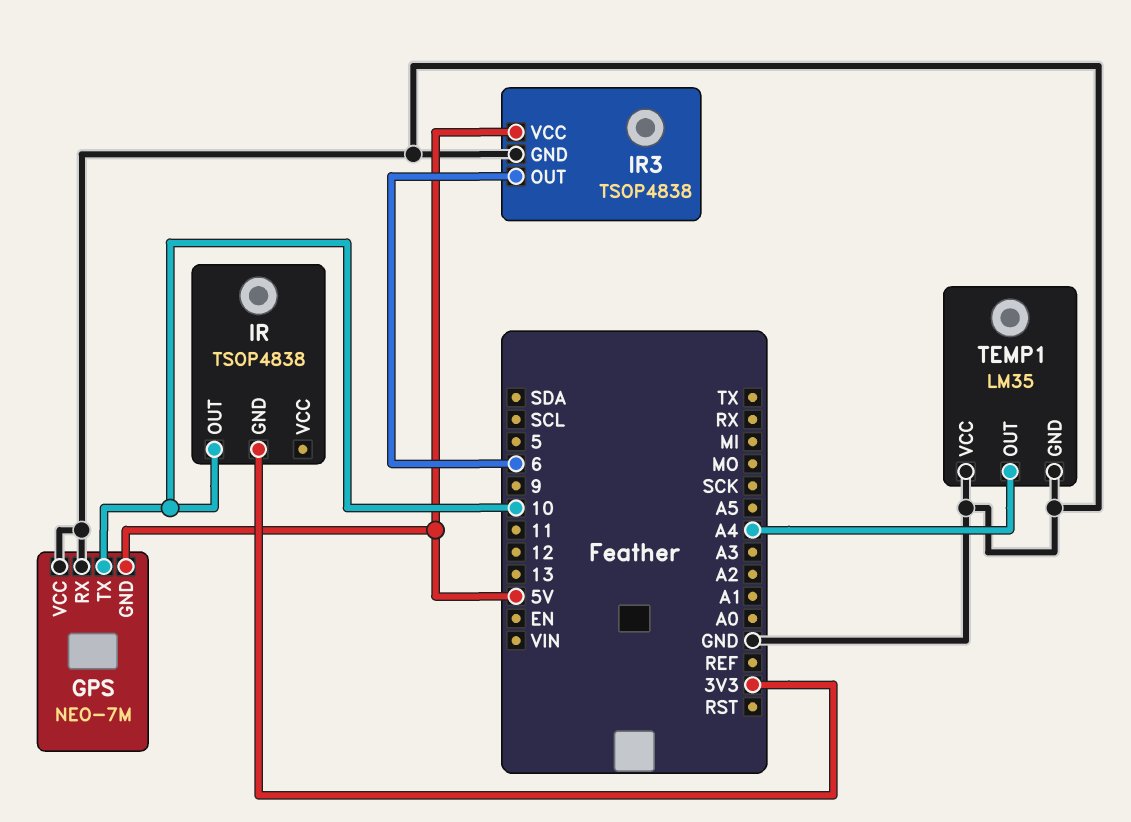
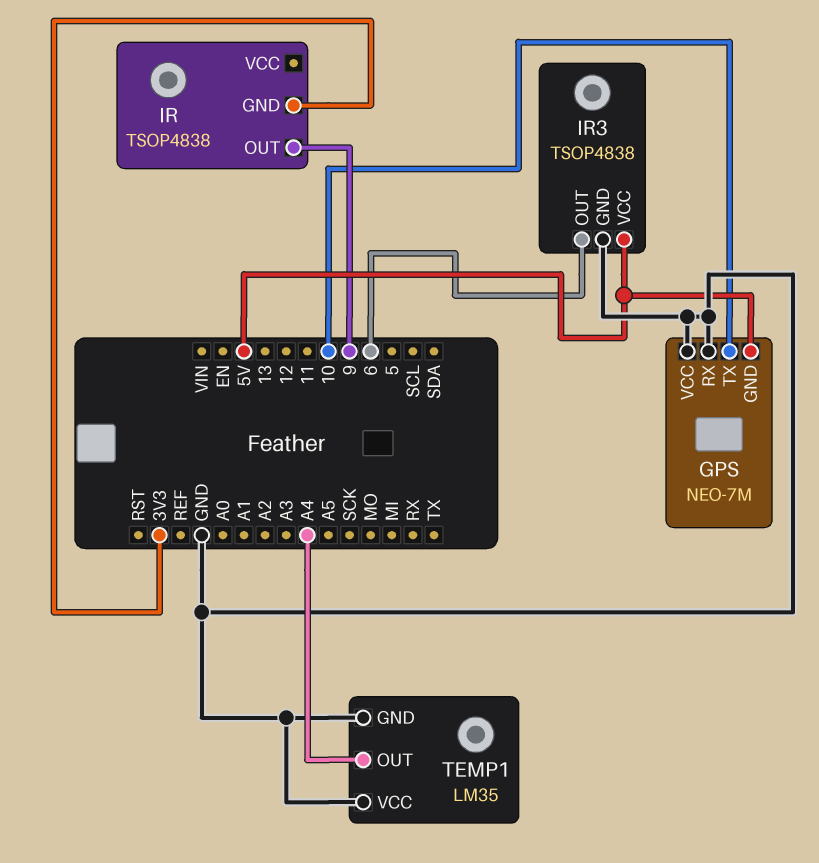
IR pin OUT: 10 -> 9

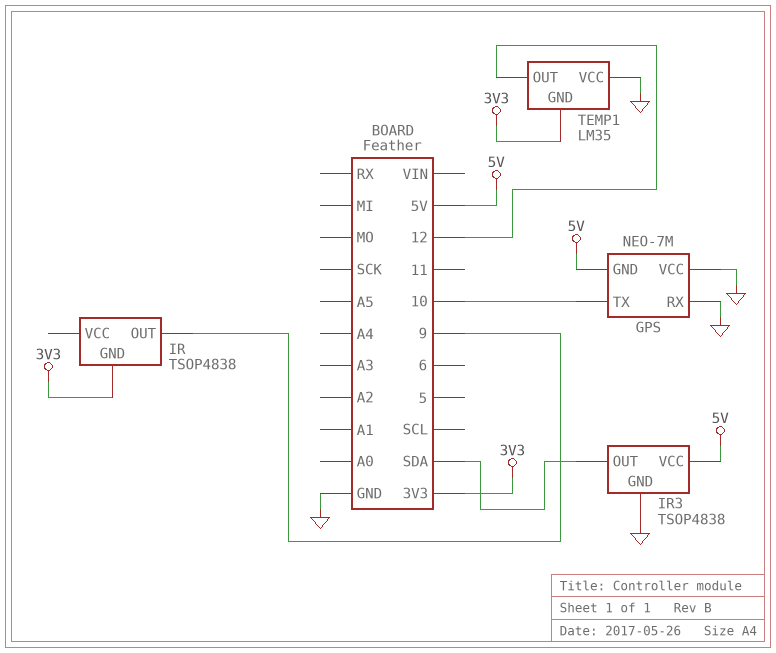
IR3 pin OUT: 6 -> SDA
TEMP1 pin GND: GND -> 3V3
TEMP1 pin OUT: A4 -> 12

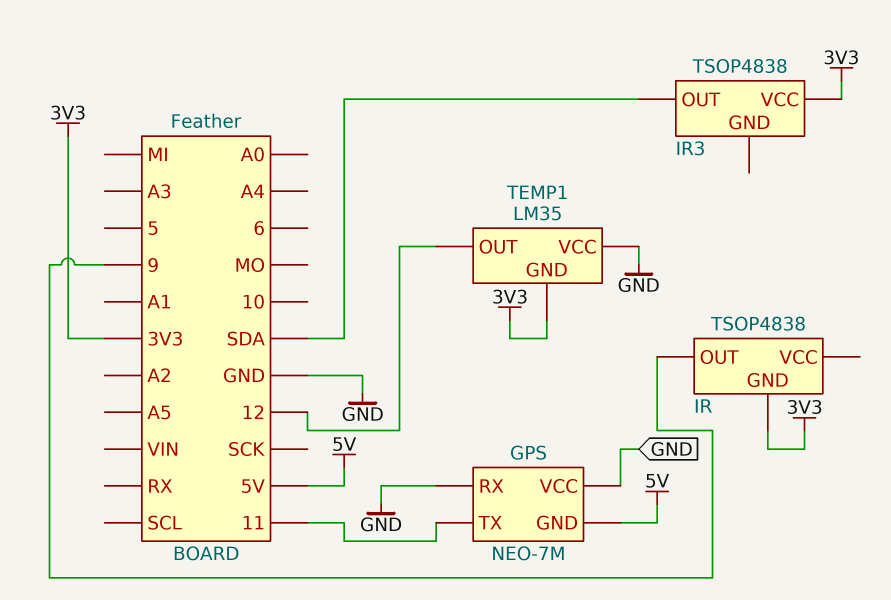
GPS pin TX: 10 -> 11
IR3 pin GND: GND -> none
IR3 pin VCC: 5V -> 3V3

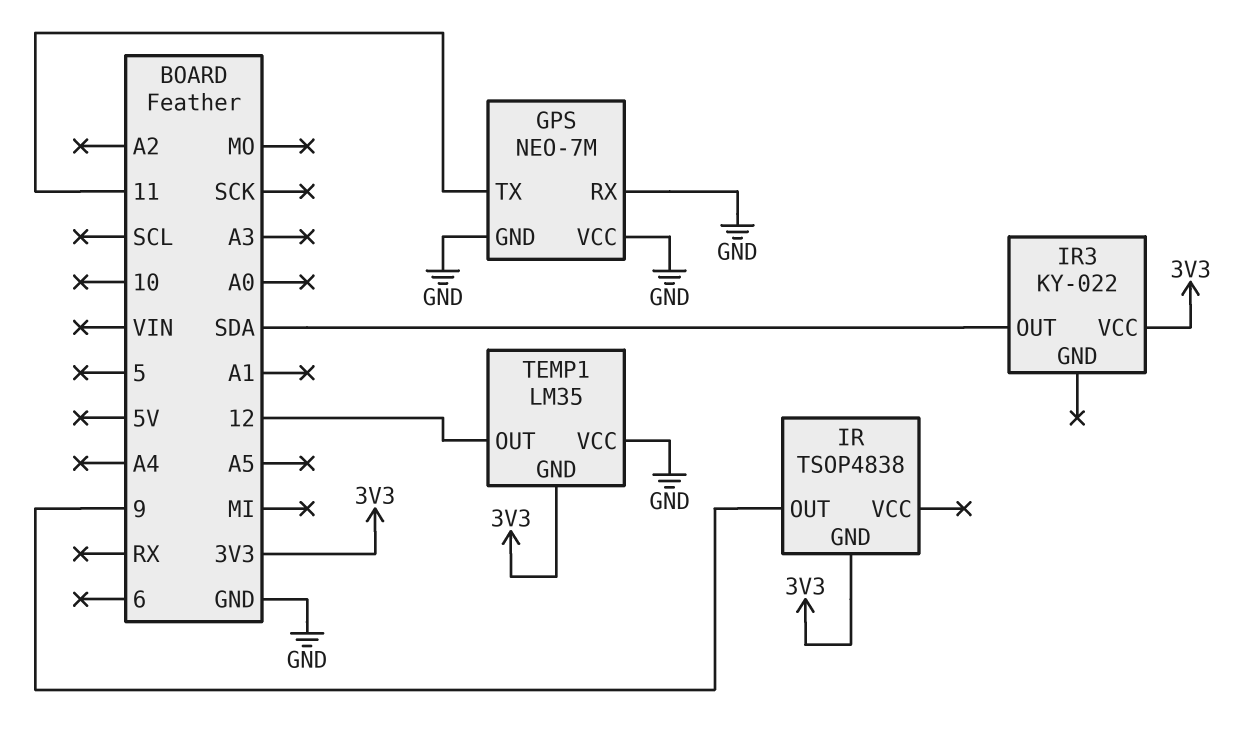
GPS pin GND: 5V -> GND
IR3: TSOP4838 -> KY-022

